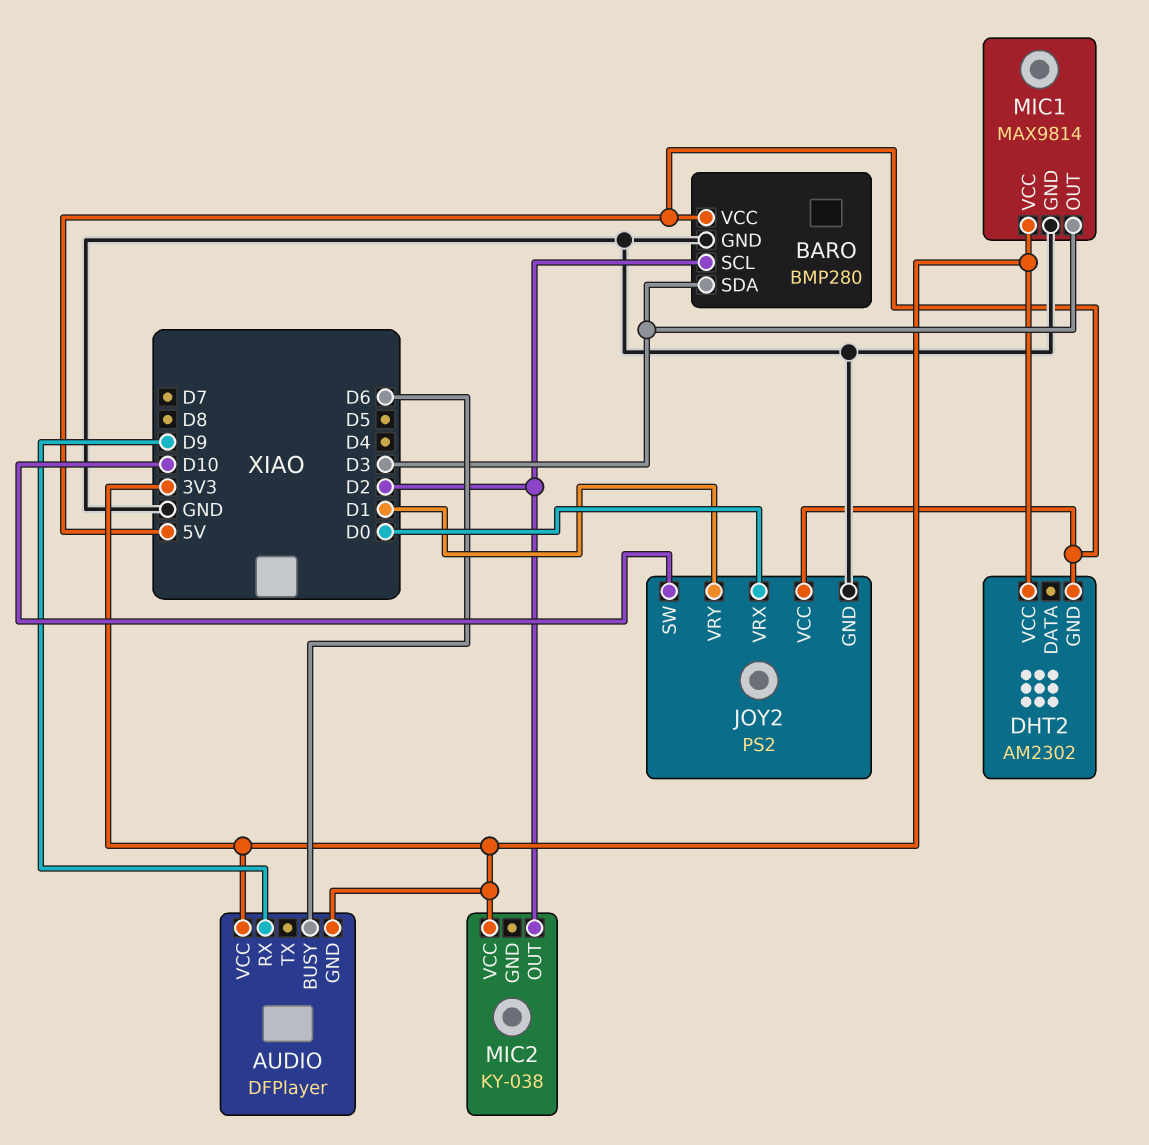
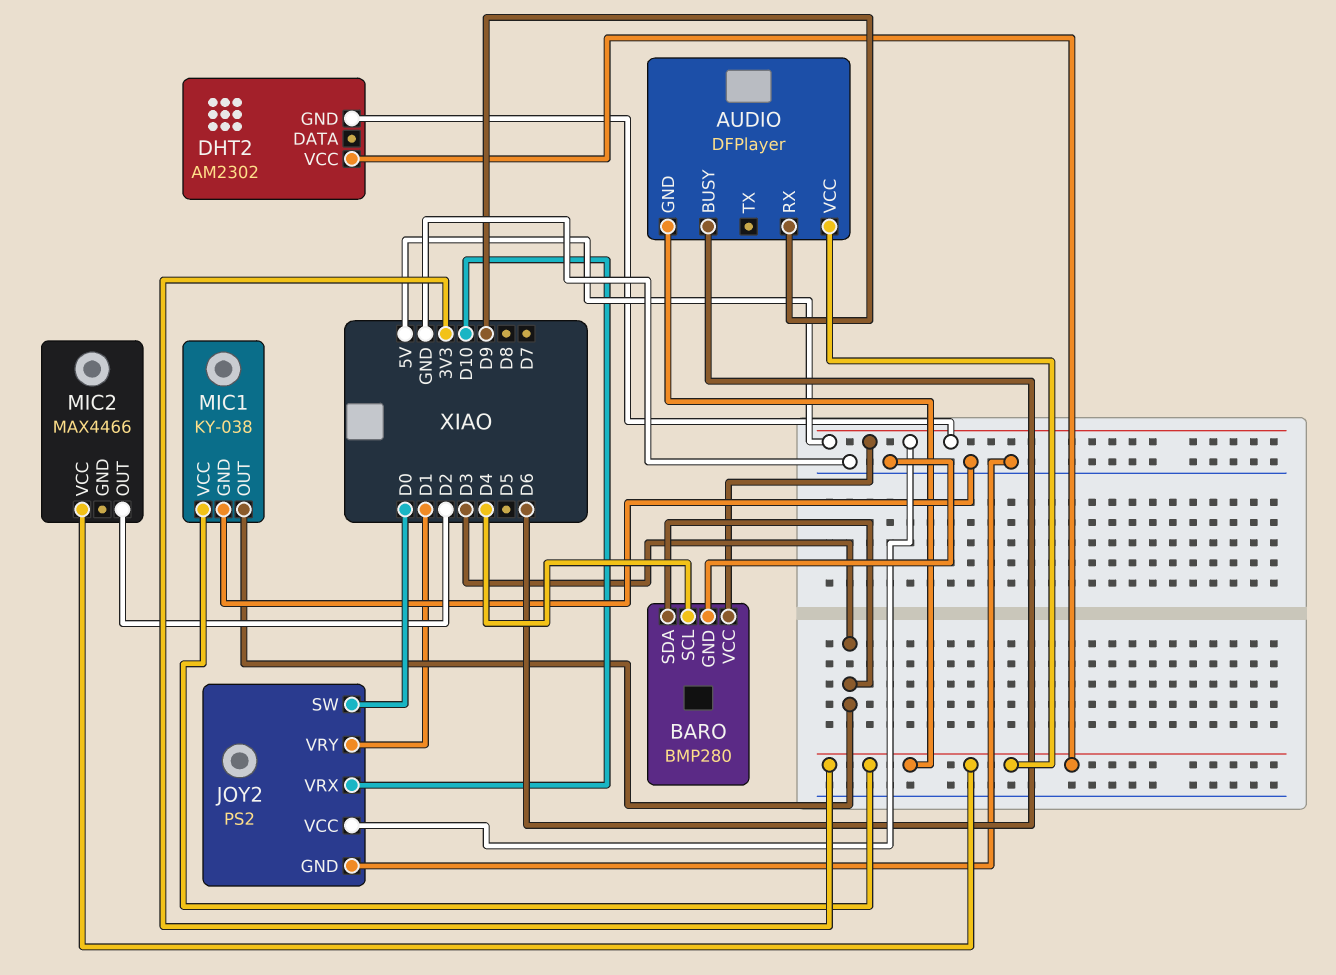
BARO pin SCL: D2 -> D4
JOY2 pin SW: D10 -> D0
JOY2 pin VRX: D0 -> D10
MIC1: MAX9814 -> KY-038
MIC2: KY-038 -> MAX4466

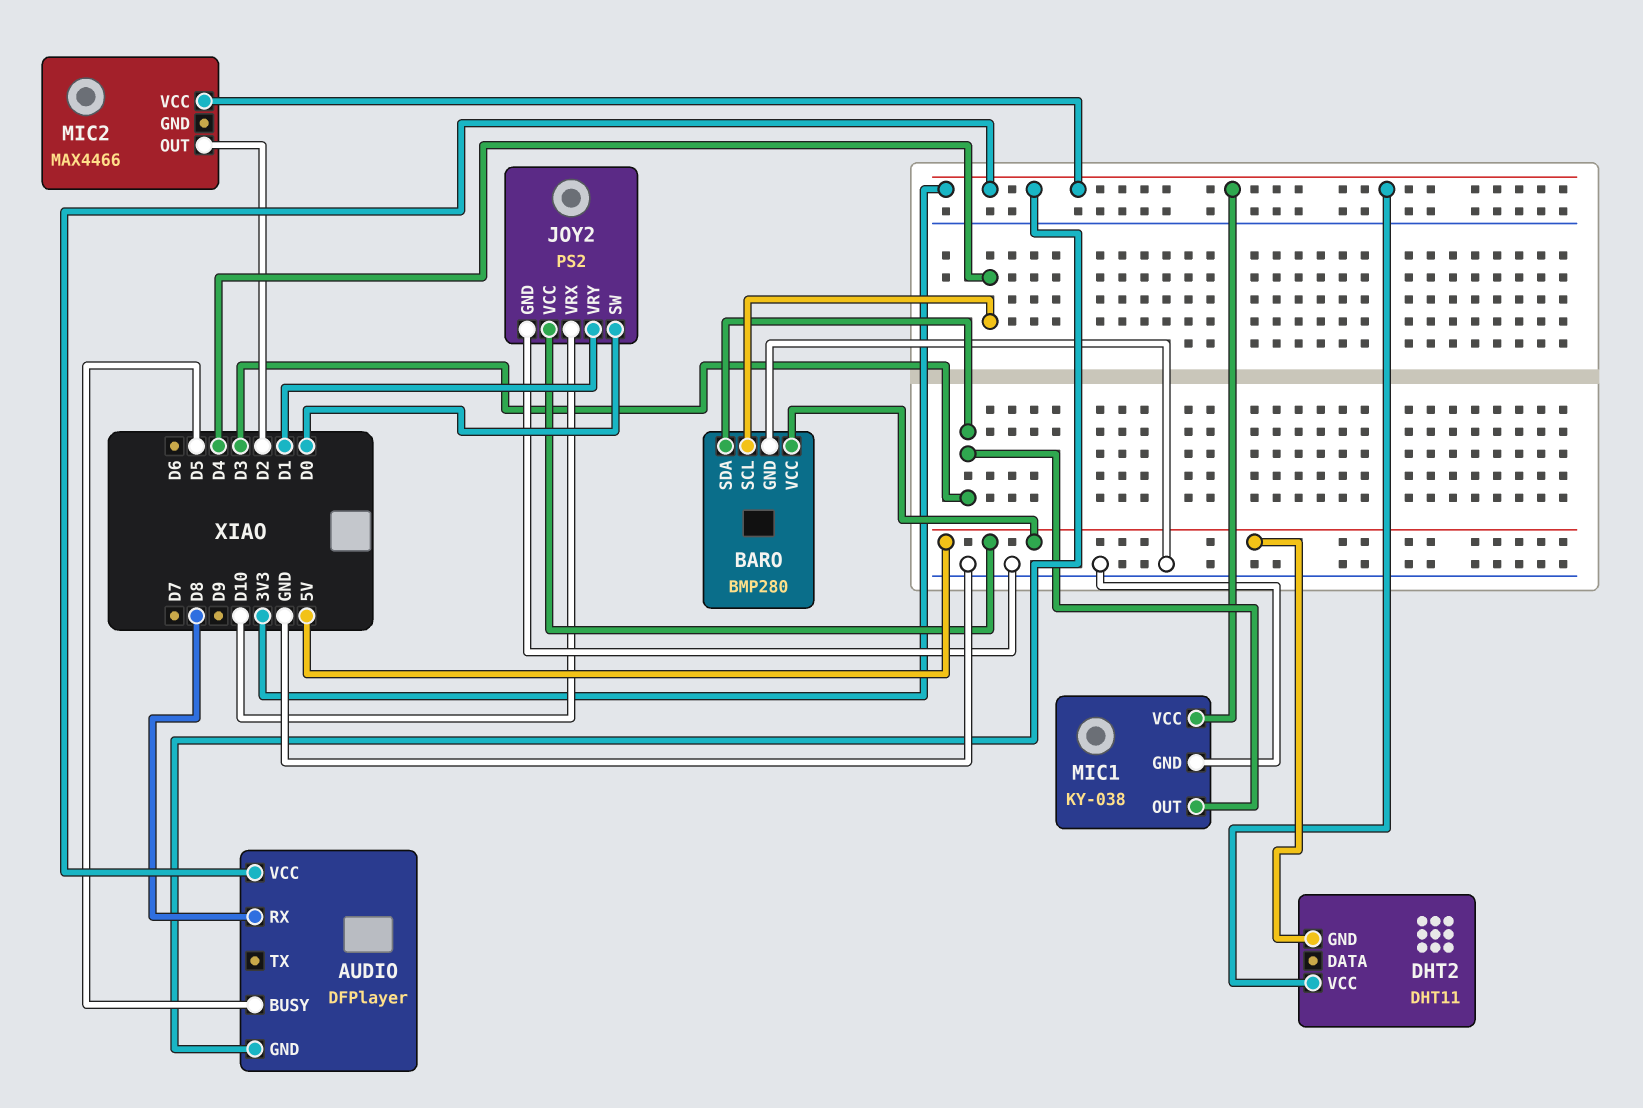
AUDIO pin BUSY: D6 -> D5
AUDIO pin RX: D9 -> D8
DHT2: AM2302 -> DHT11

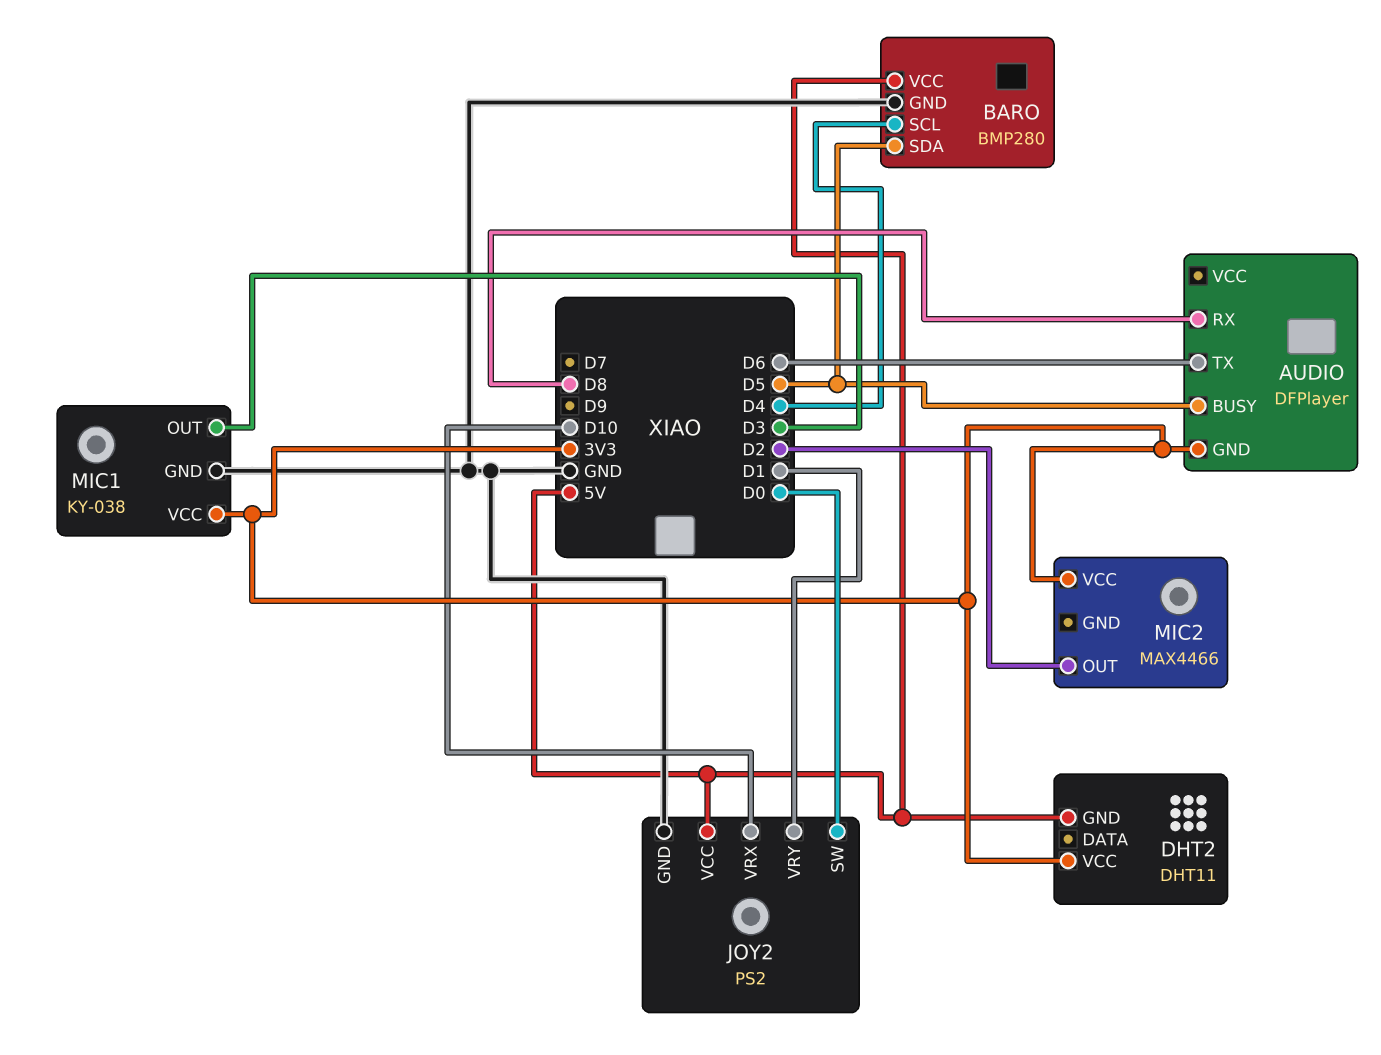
AUDIO pin TX: none -> D6
AUDIO pin VCC: 3V3 -> none
BARO pin SDA: D3 -> D5

